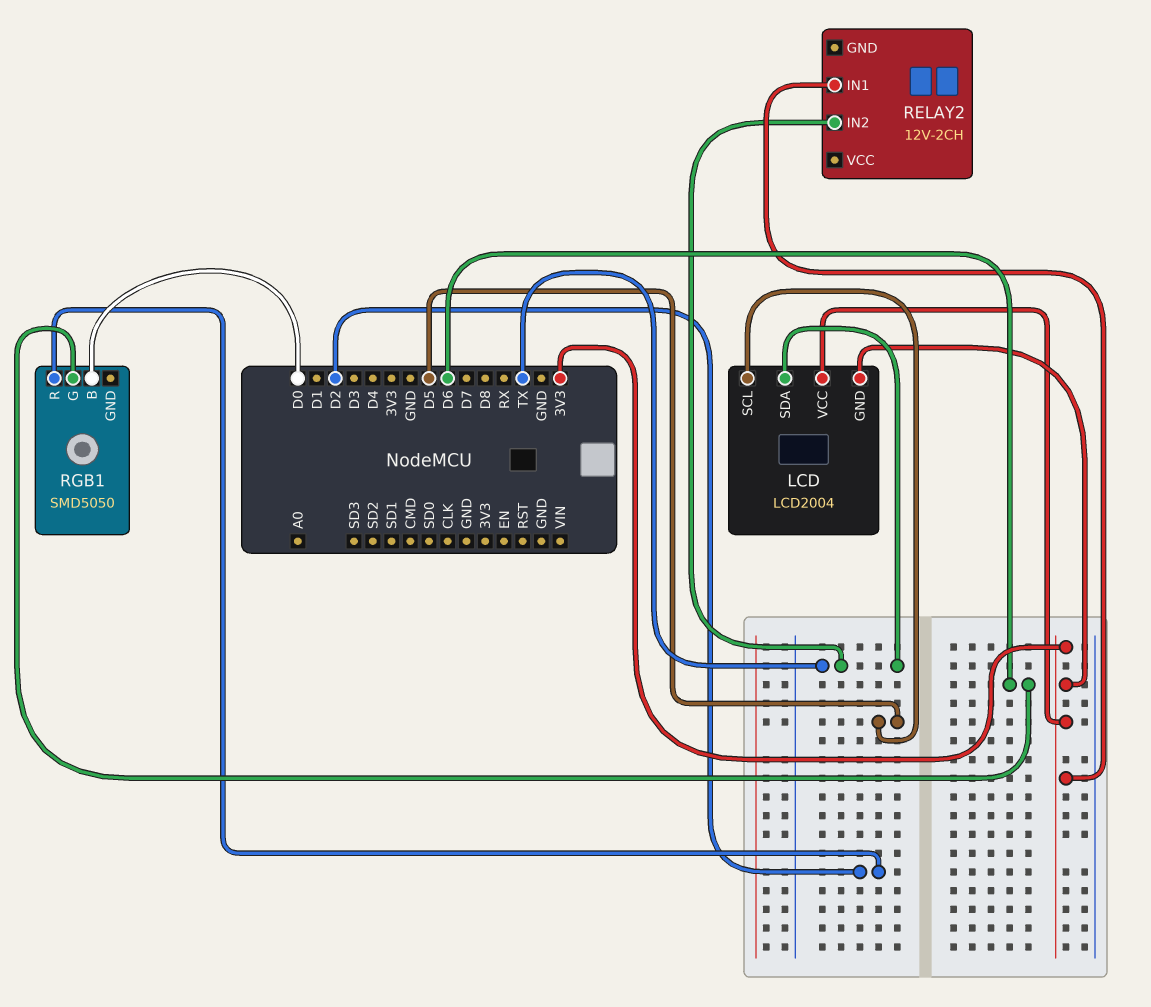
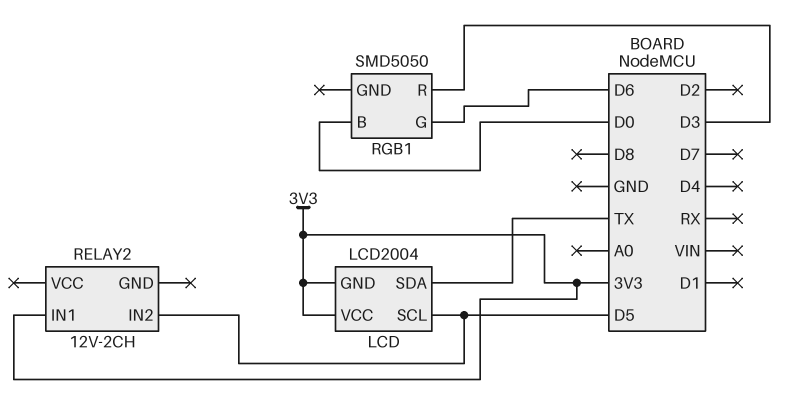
RELAY2 pin IN2: TX -> D5
RGB1 pin R: D2 -> D3

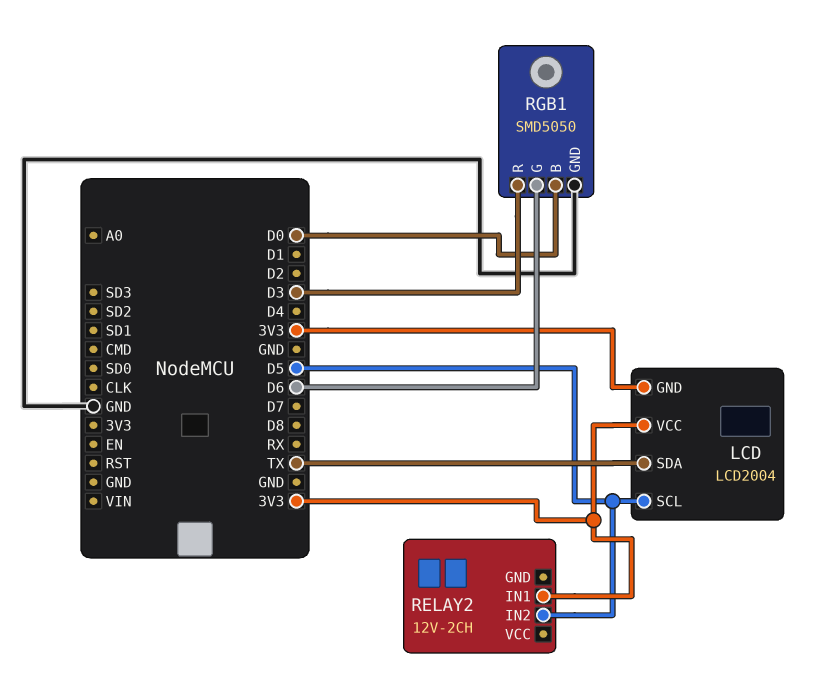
RGB1 pin GND: none -> GND

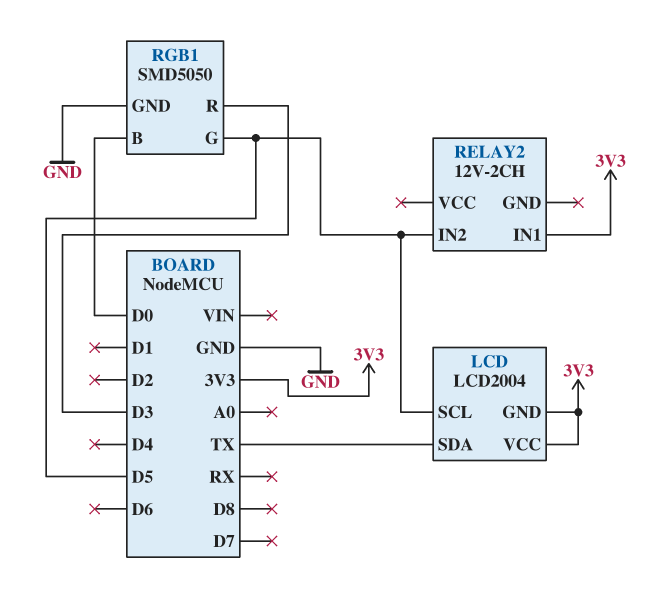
RGB1 pin G: D6 -> D5

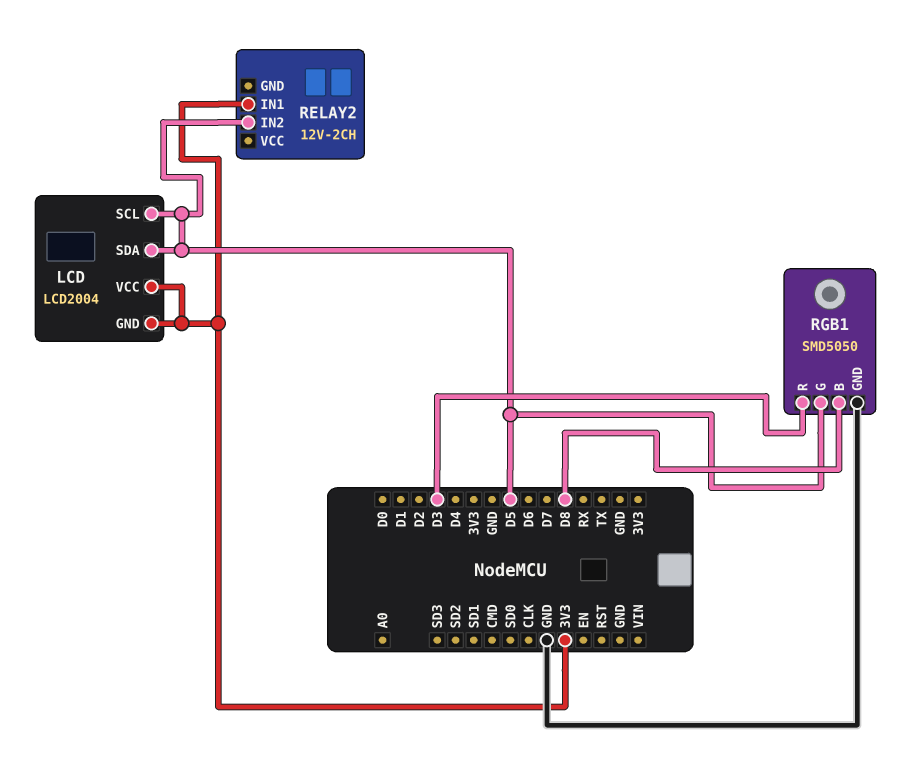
LCD pin SDA: TX -> D5
RGB1 pin B: D0 -> D8

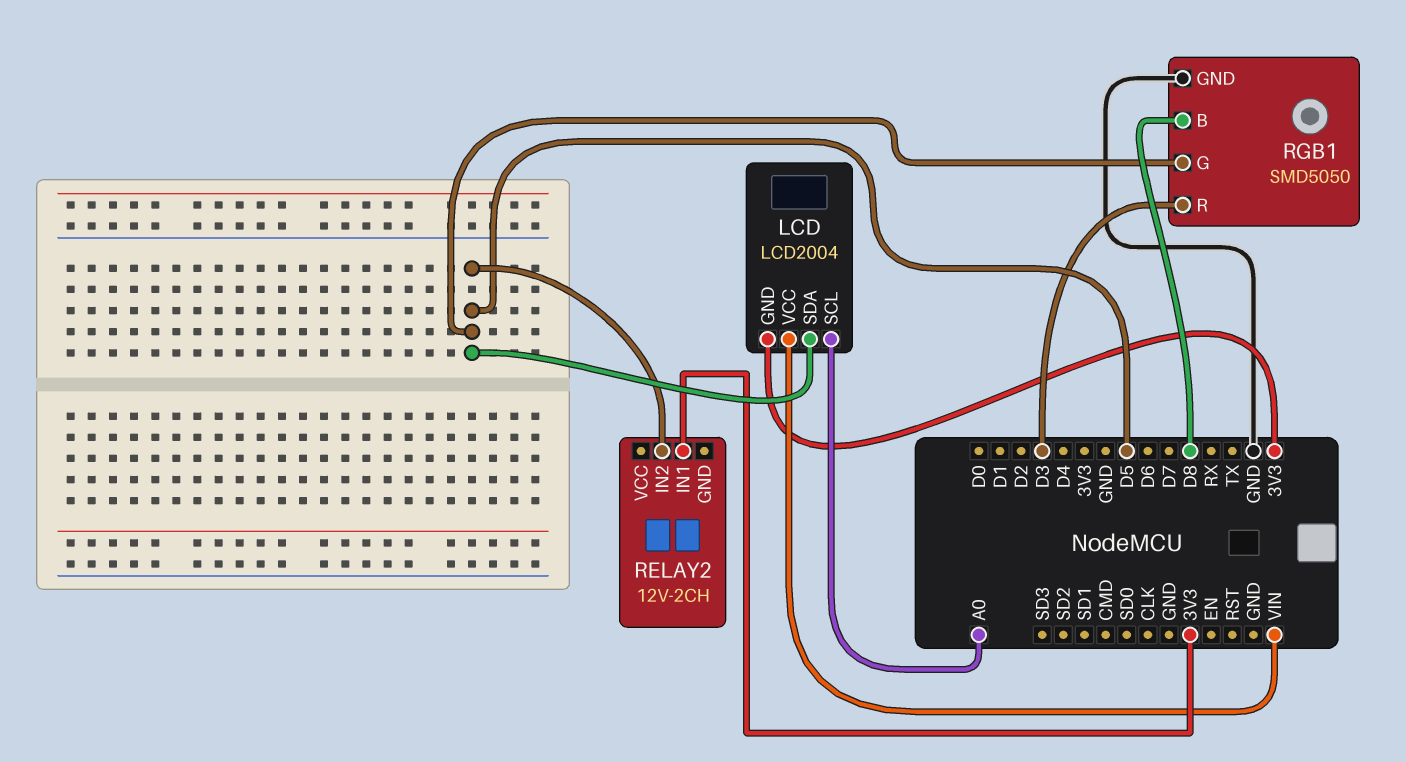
LCD pin SCL: D5 -> A0
LCD pin VCC: 3V3 -> VIN

